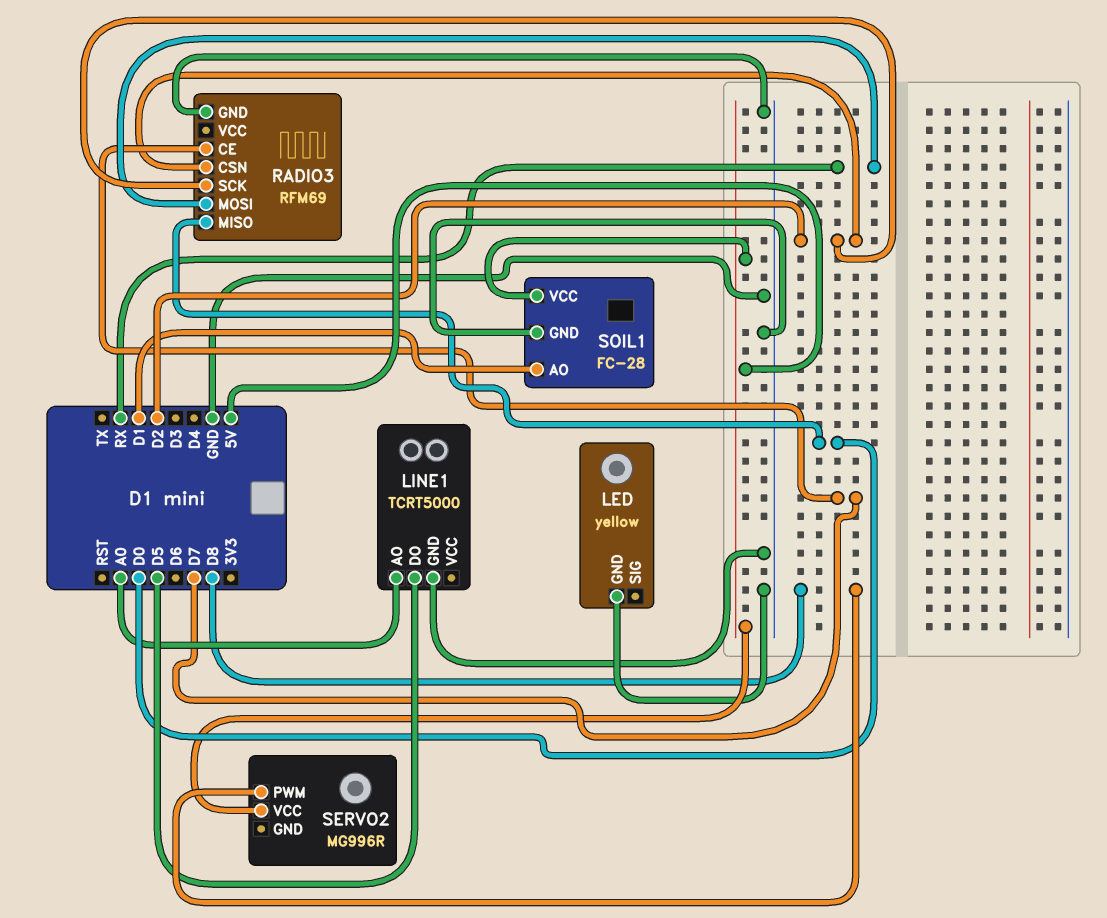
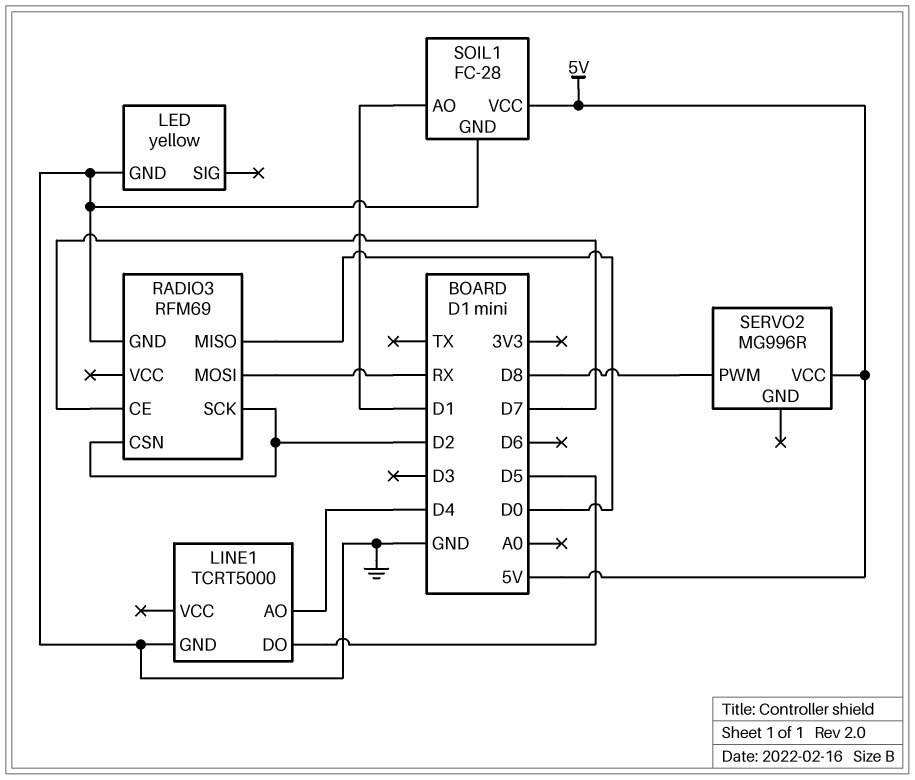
LINE1 pin AO: A0 -> D4

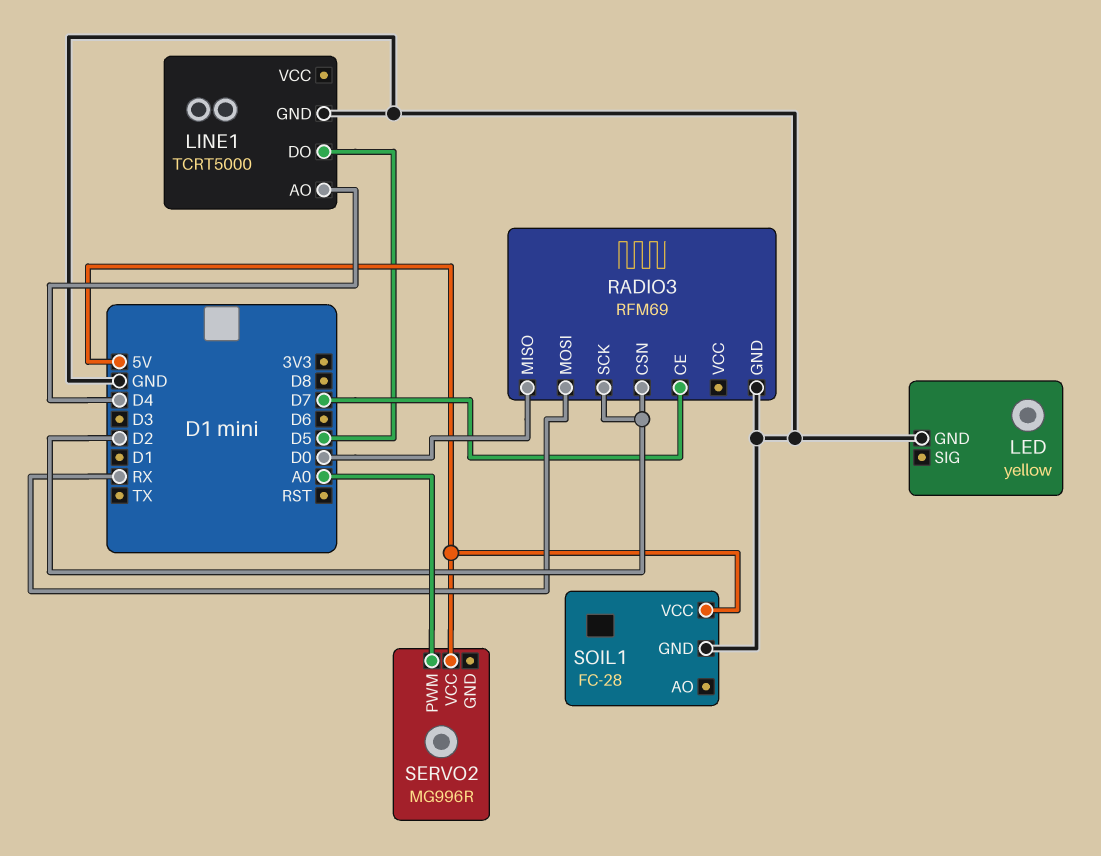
SERVO2 pin PWM: D8 -> A0
SOIL1 pin AO: D1 -> none

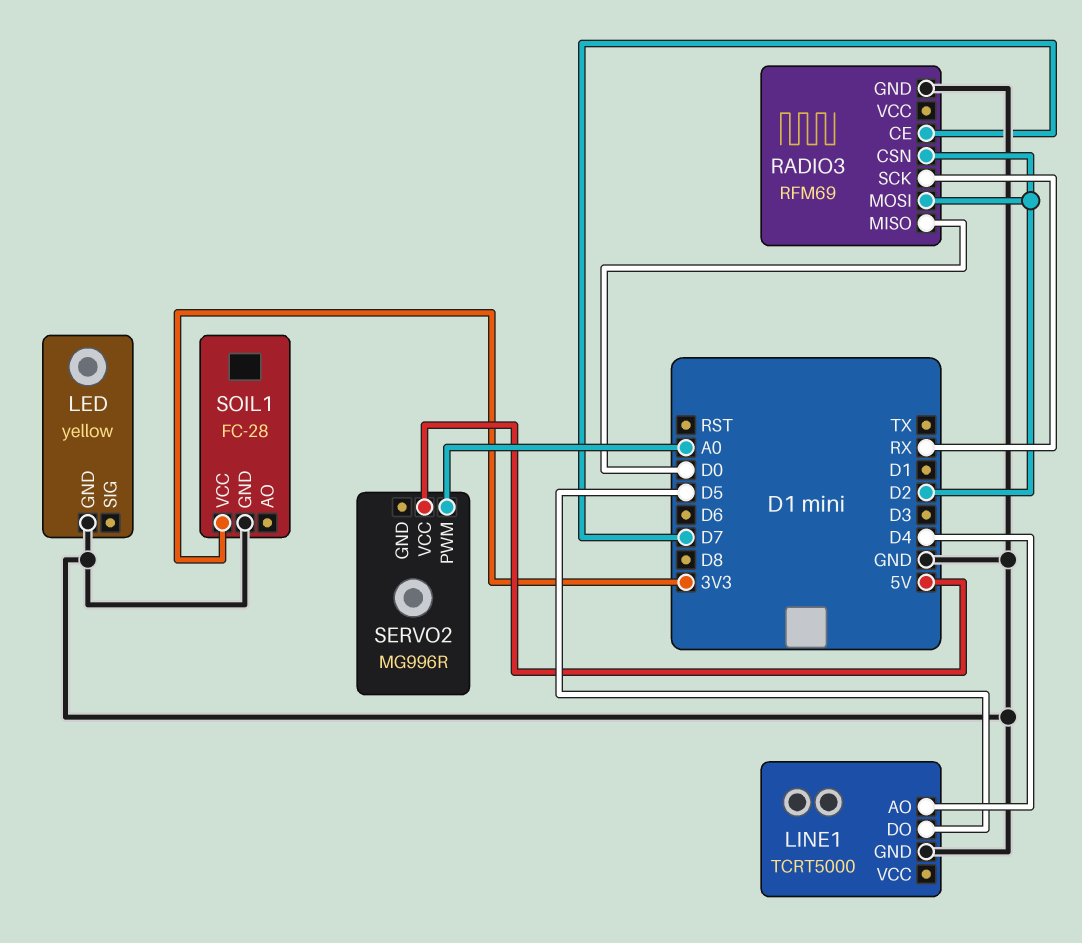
RADIO3 pin MOSI: RX -> D2
RADIO3 pin SCK: D2 -> RX
SOIL1 pin VCC: 5V -> 3V3

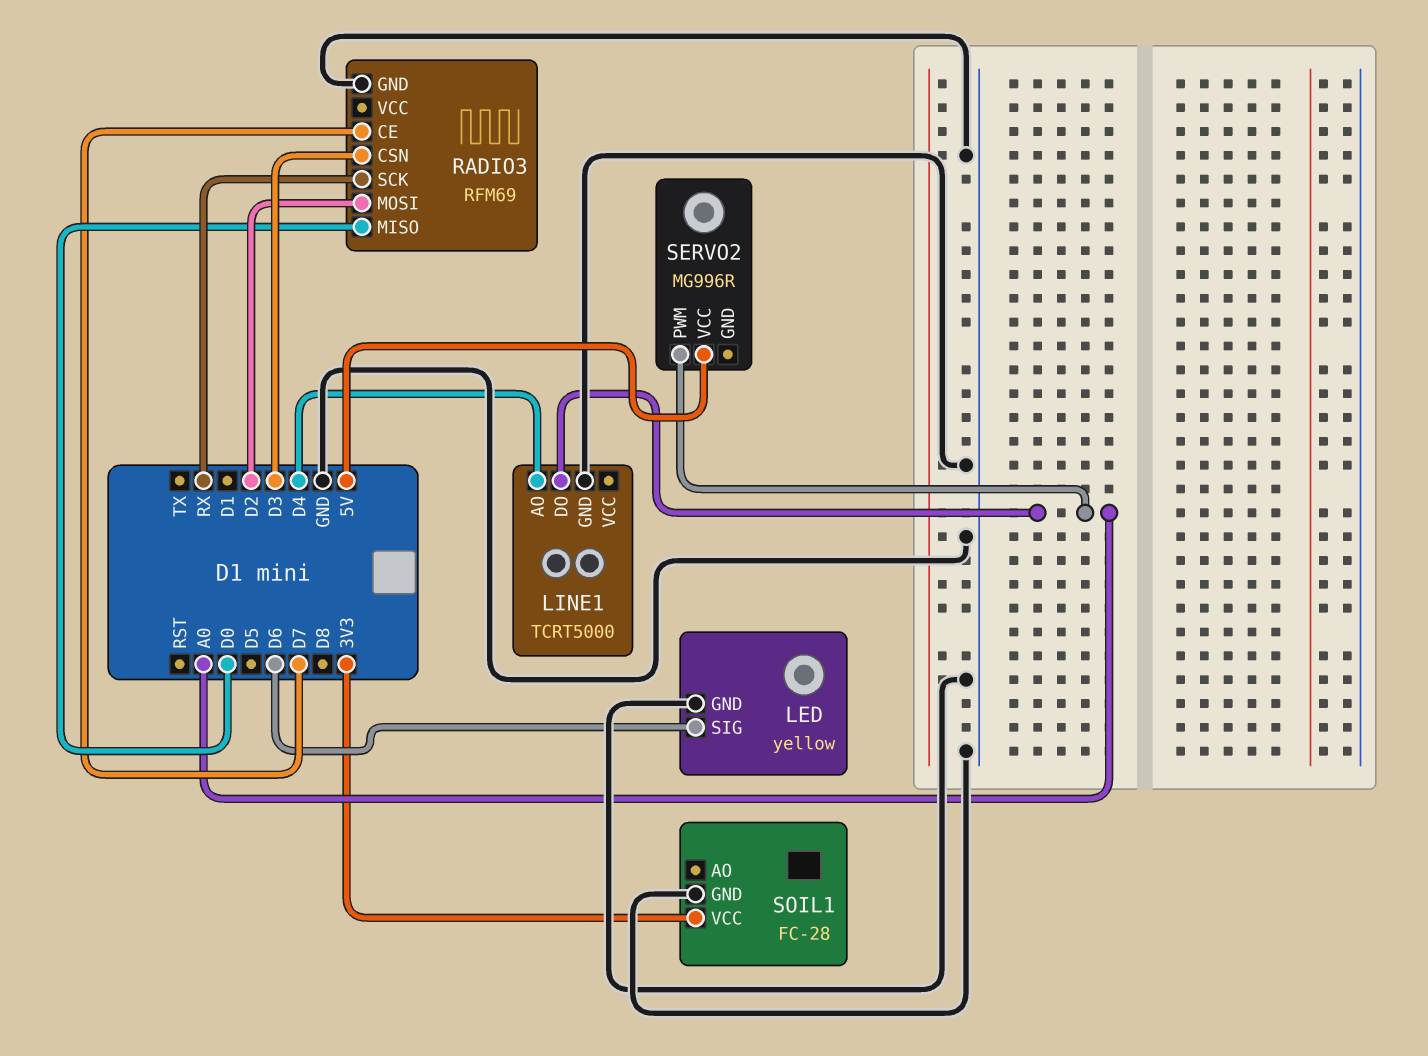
LED pin SIG: none -> D6
LINE1 pin DO: D5 -> A0
RADIO3 pin CSN: D2 -> D3

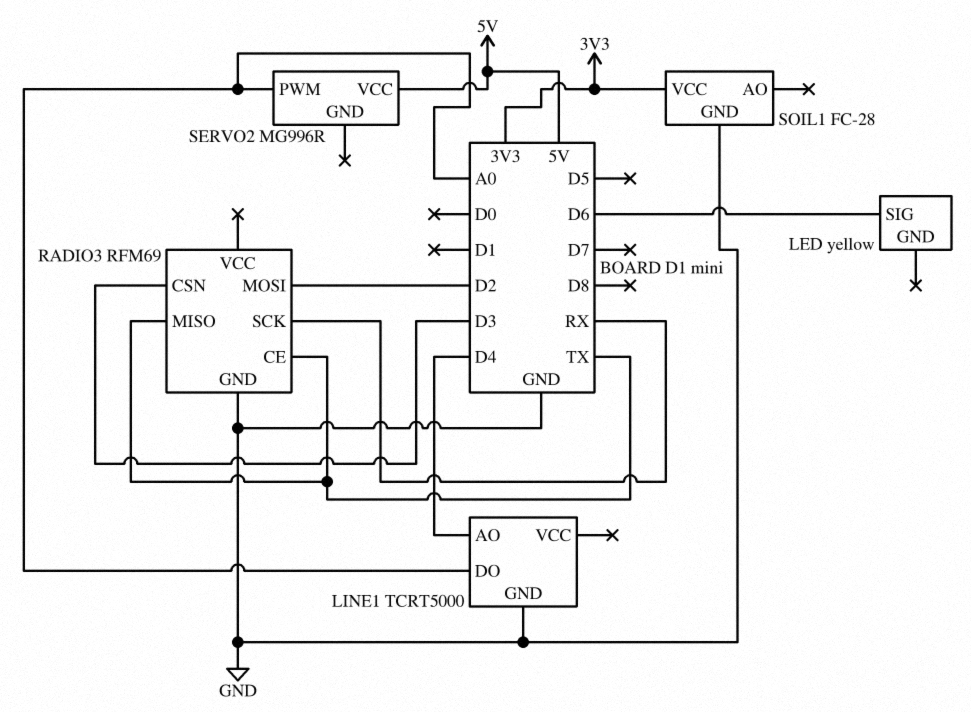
LED pin GND: GND -> none
RADIO3 pin CE: D7 -> TX
RADIO3 pin MISO: D0 -> TX

